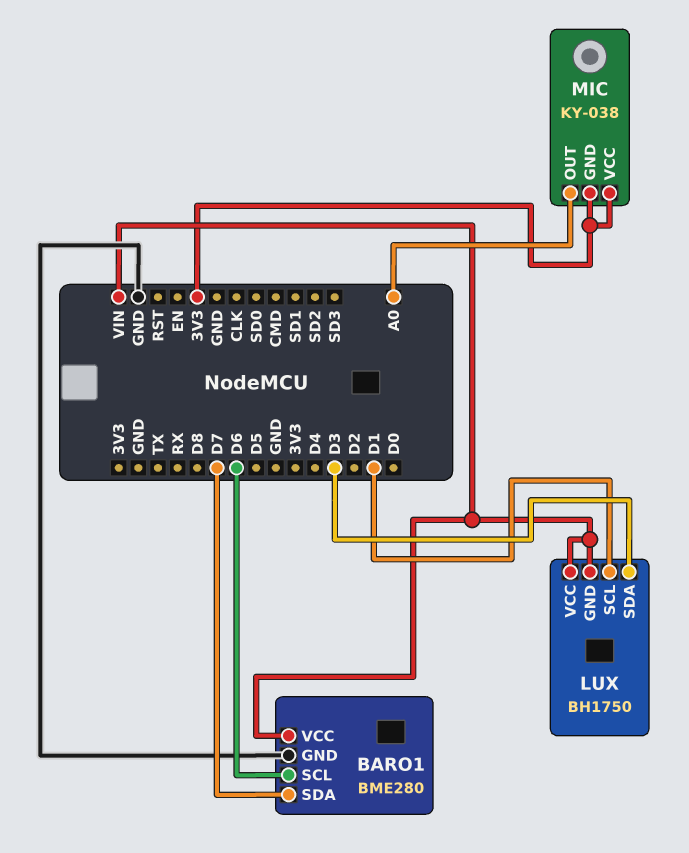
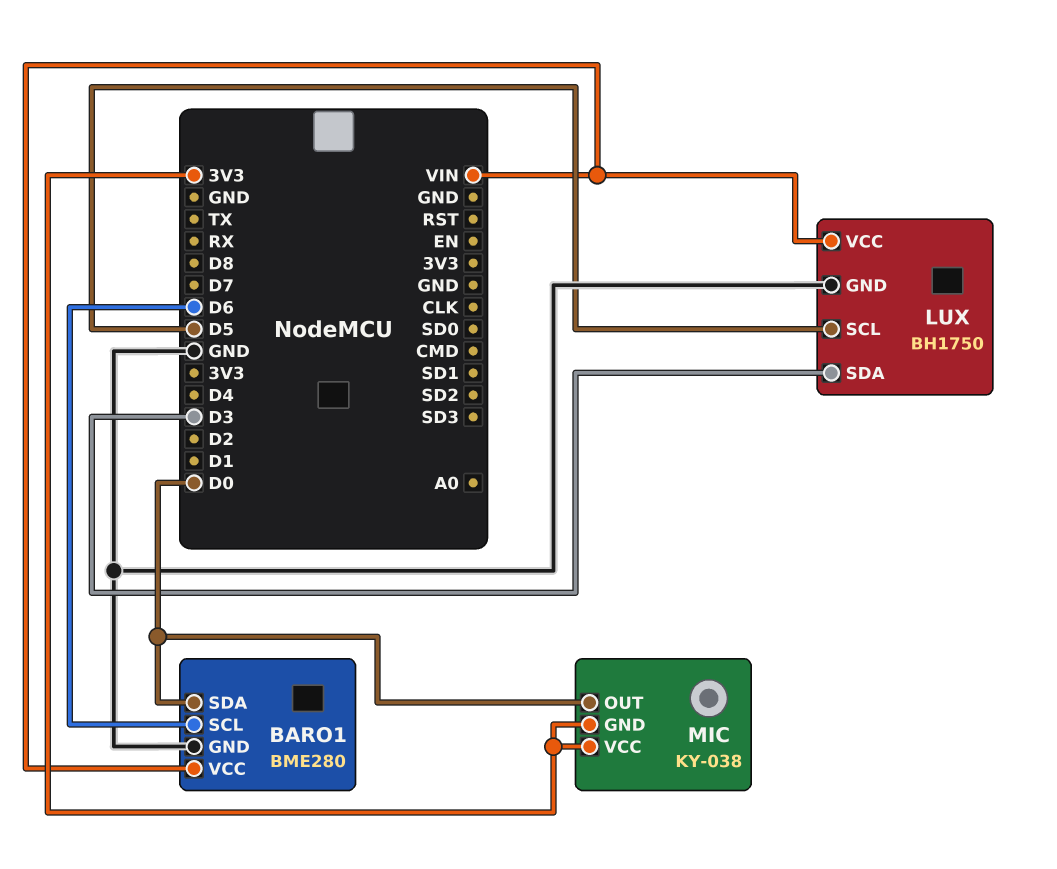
BARO1 pin SDA: D7 -> D0
LUX pin GND: VIN -> GND
LUX pin SCL: D1 -> D5
MIC pin OUT: A0 -> D0

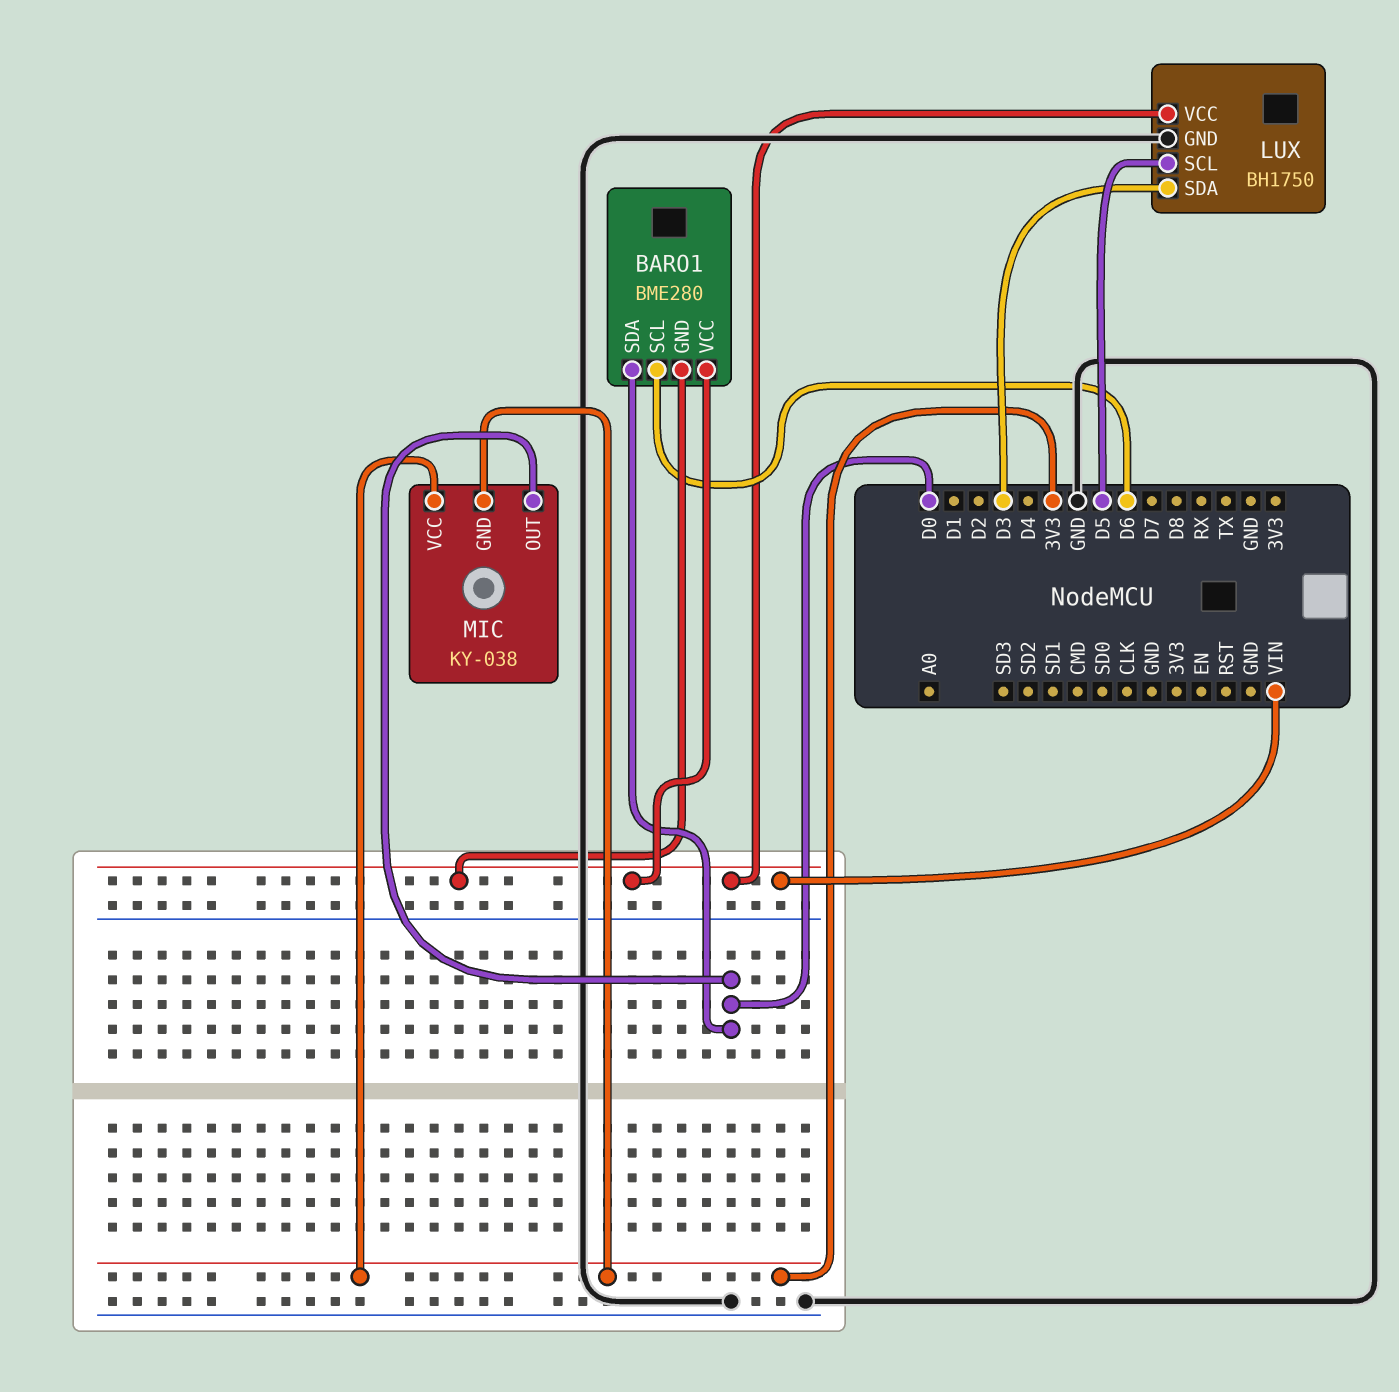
BARO1 pin GND: GND -> VIN

